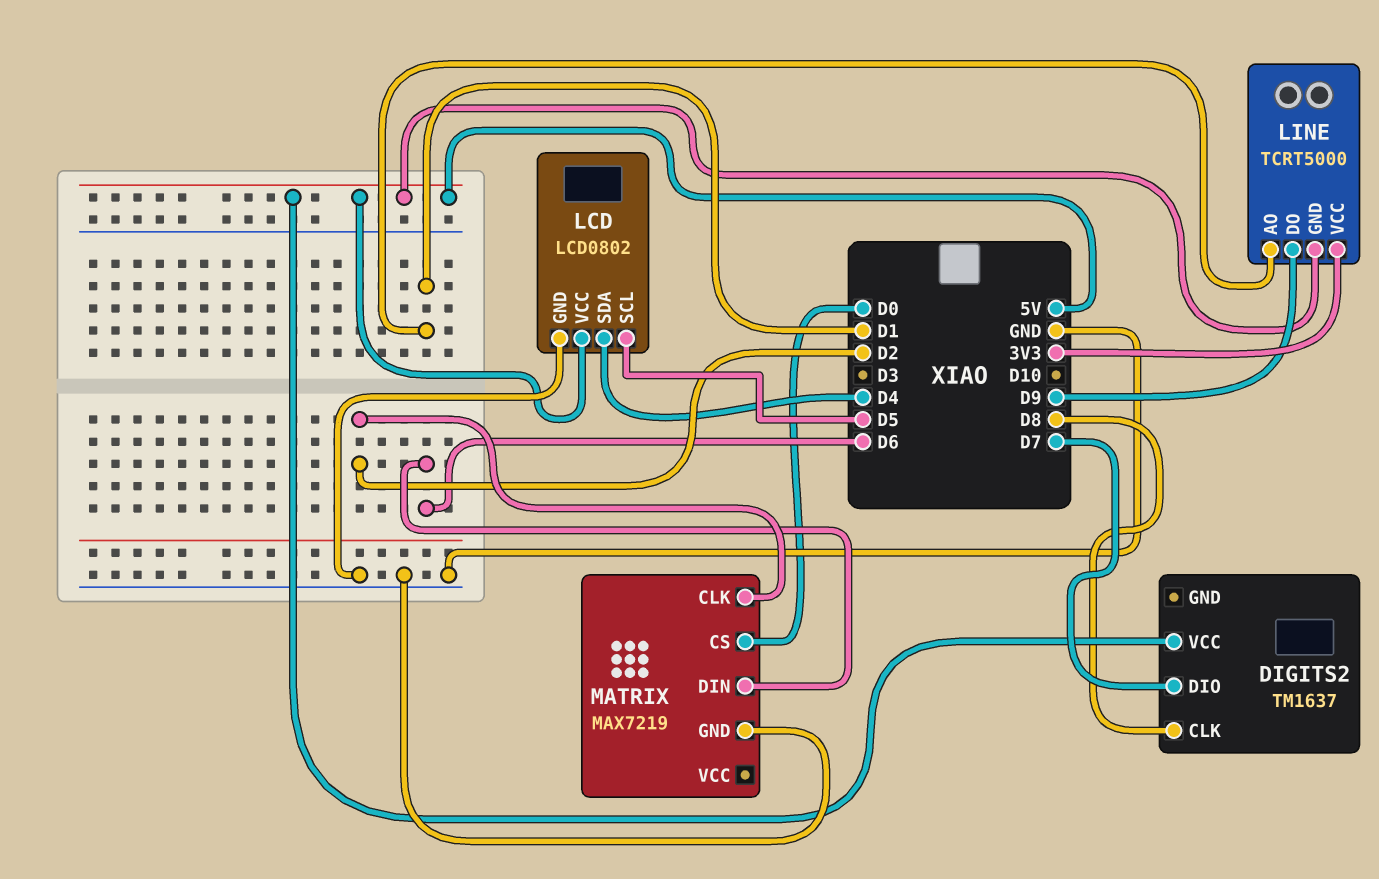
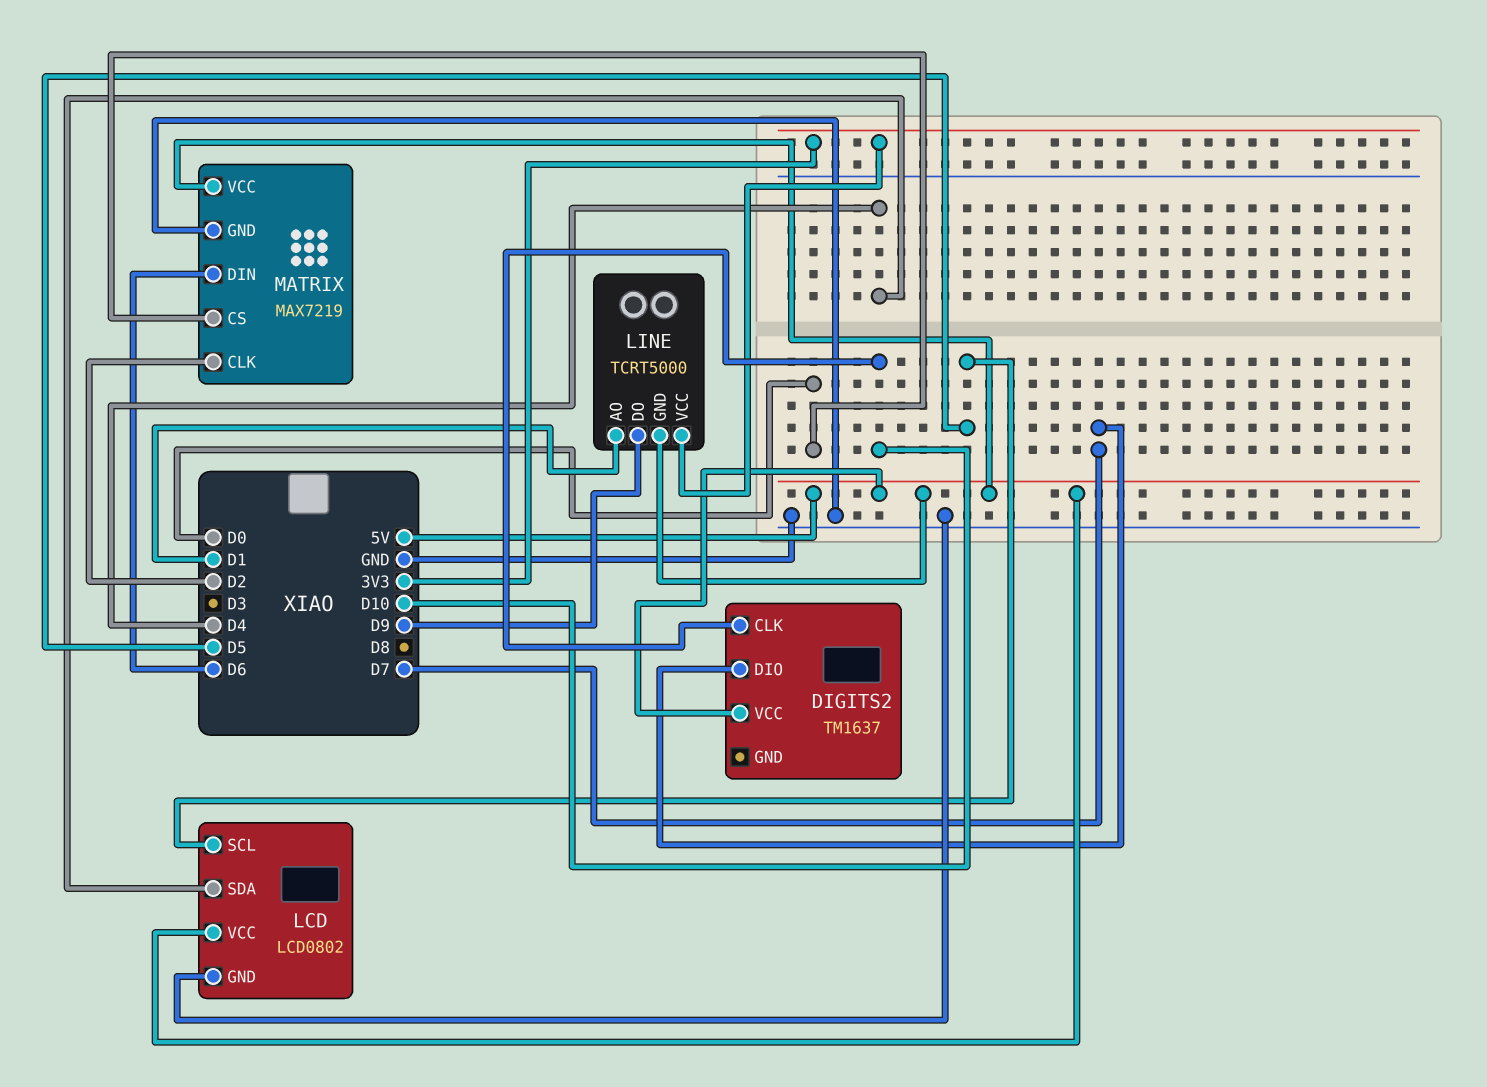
DIGITS2 pin CLK: D8 -> D10
MATRIX pin VCC: none -> 5V

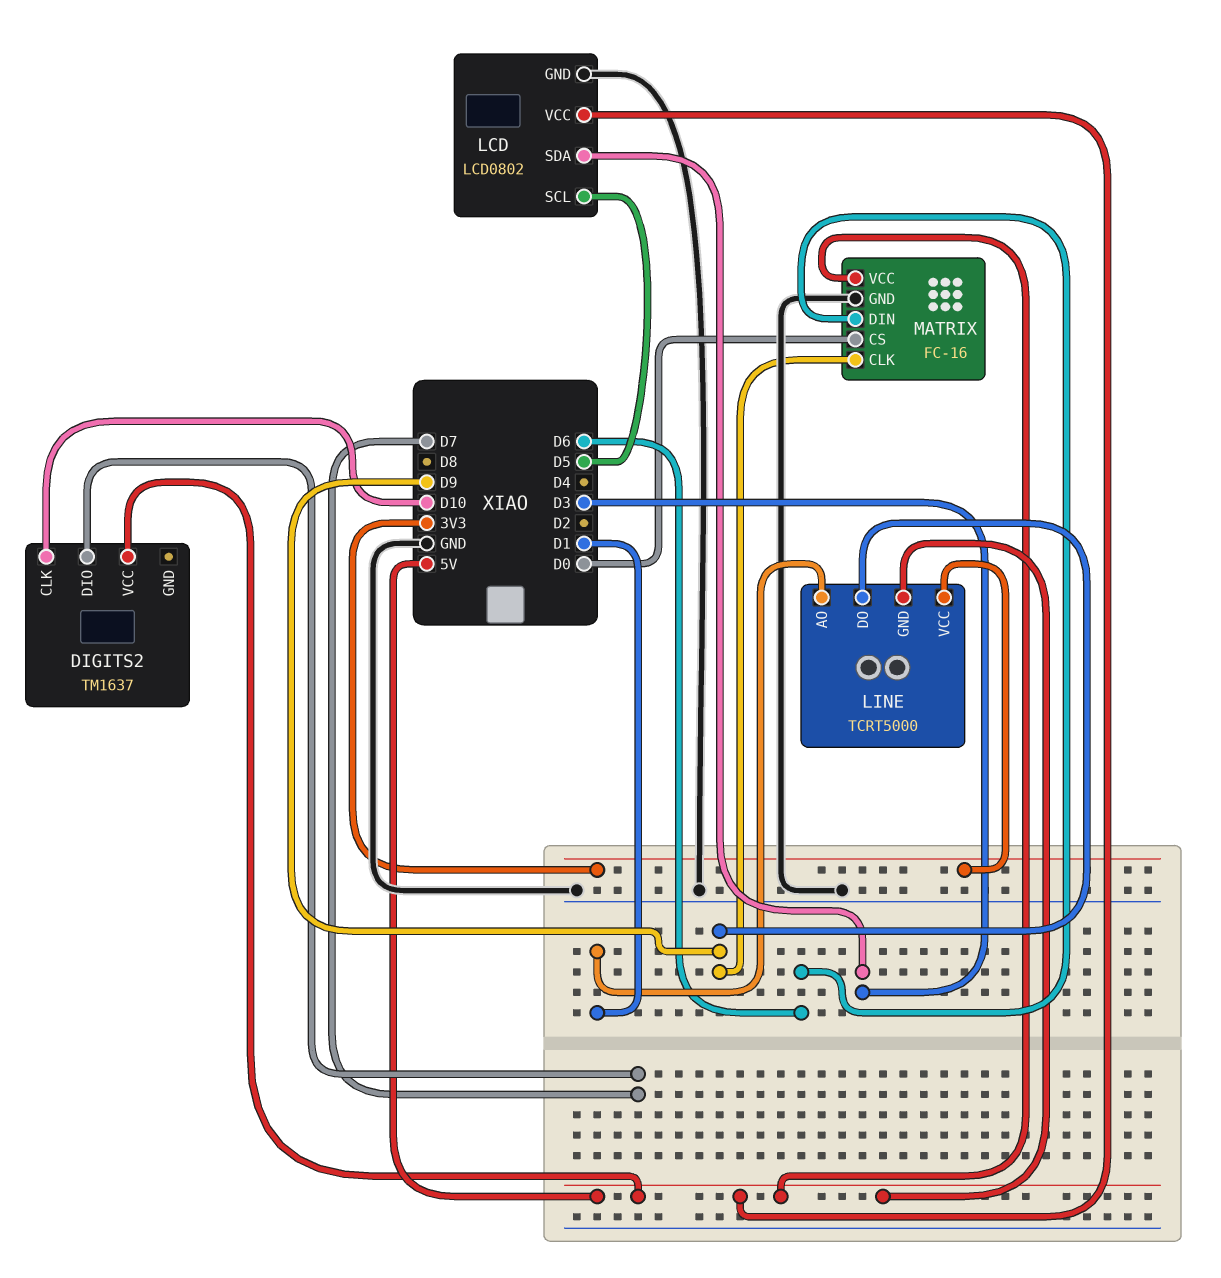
LCD pin SDA: D4 -> D3
MATRIX: MAX7219 -> FC-16
MATRIX pin CLK: D2 -> D9

